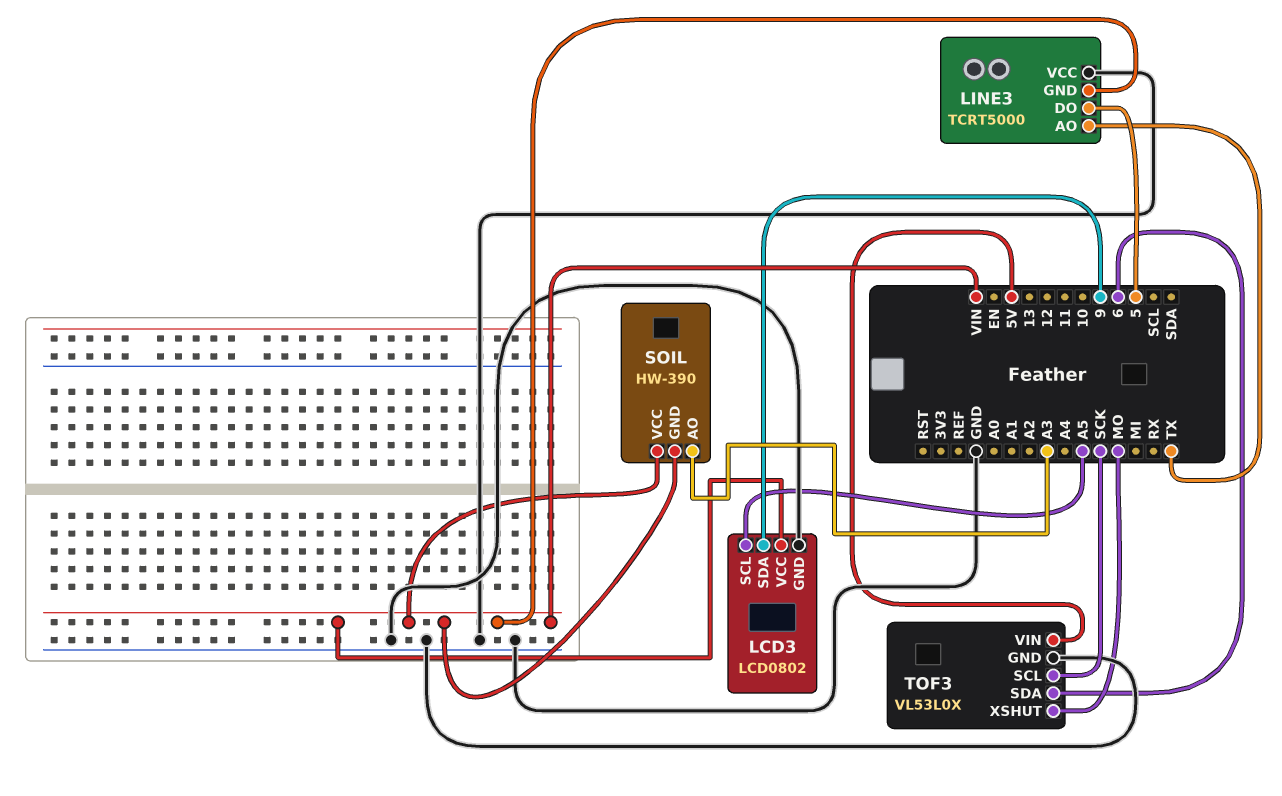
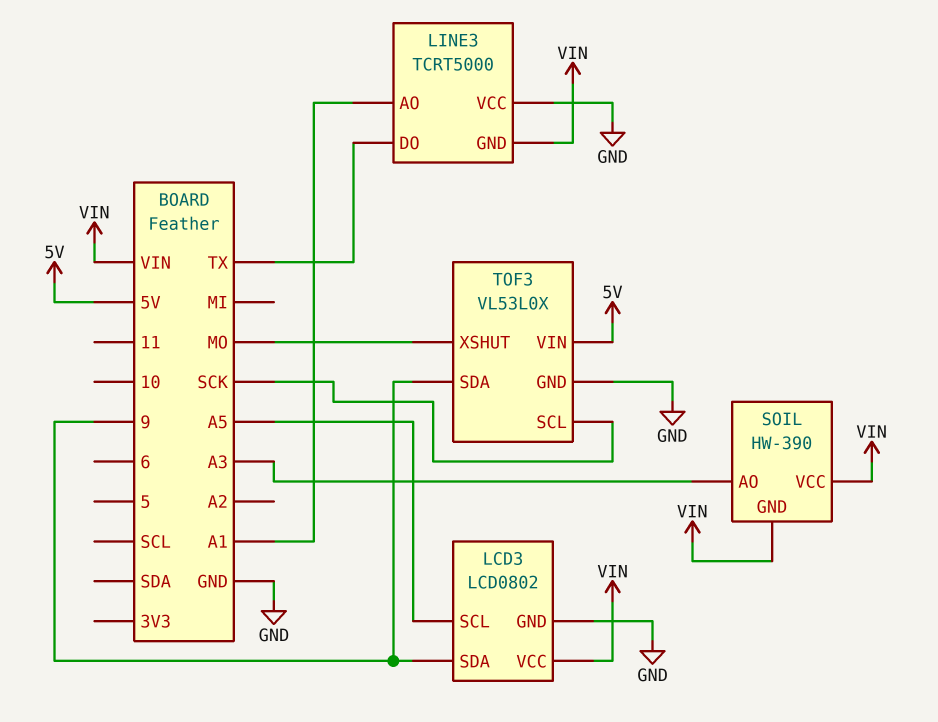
LINE3 pin AO: TX -> A1
LINE3 pin DO: 5 -> TX
TOF3 pin SDA: 6 -> 9

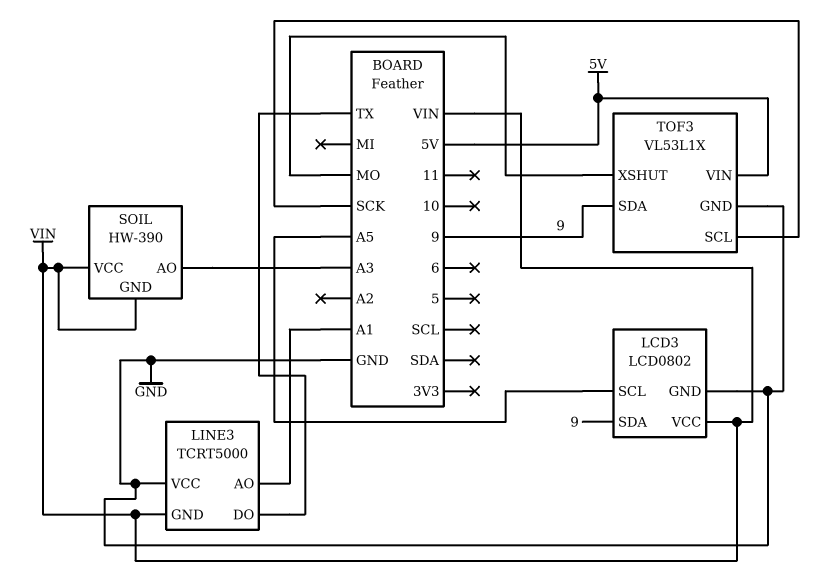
TOF3: VL53L0X -> VL53L1X

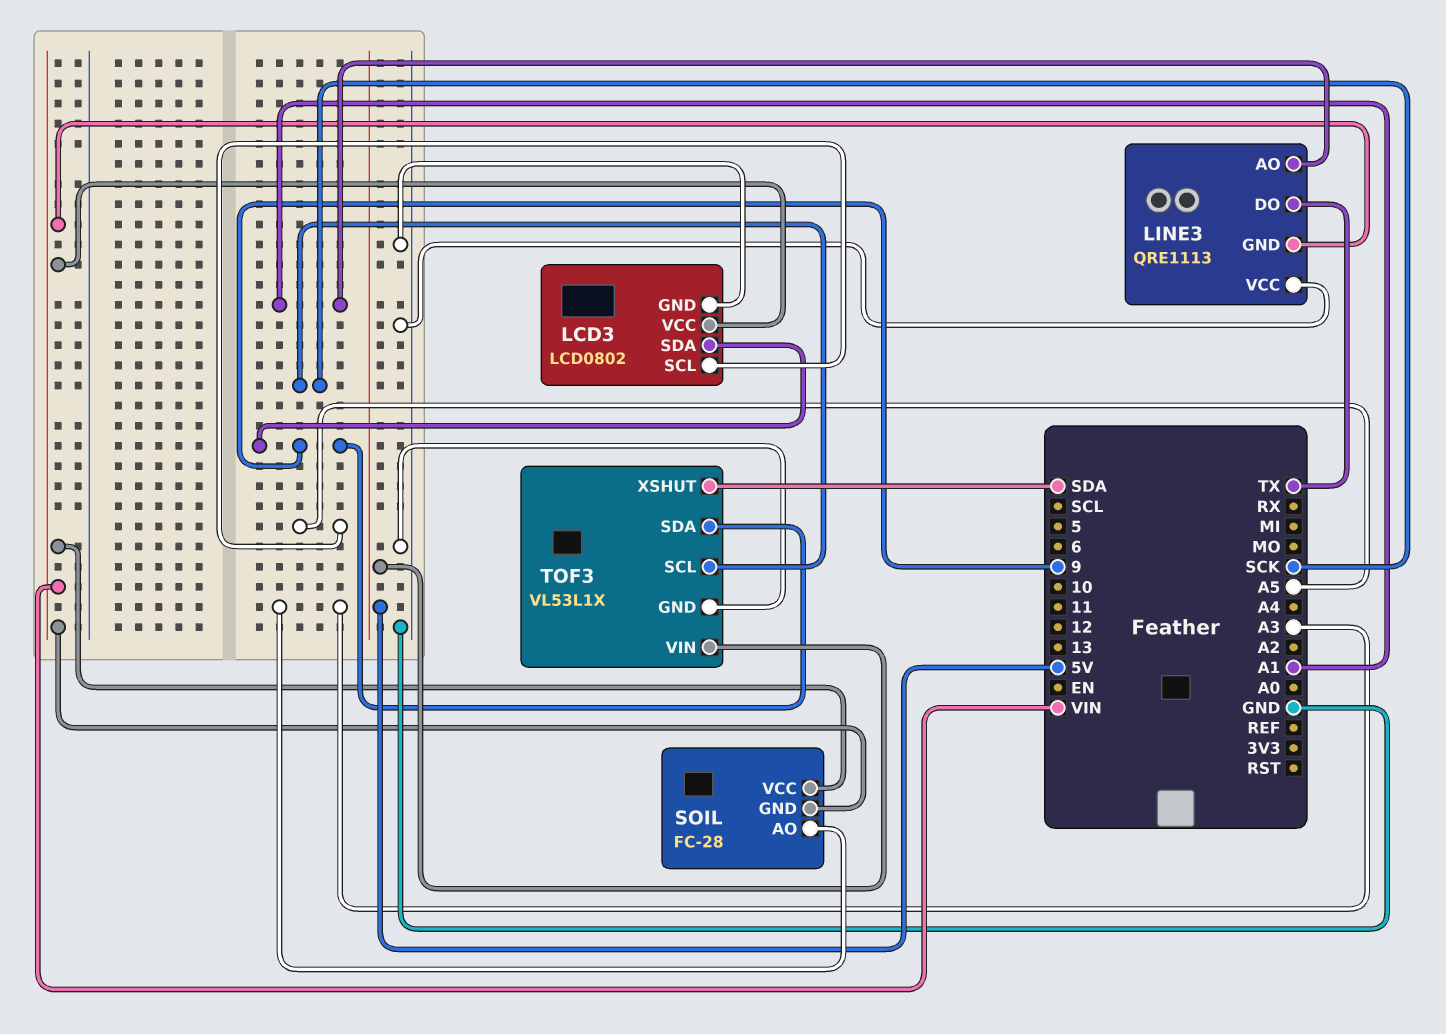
LINE3: TCRT5000 -> QRE1113
SOIL: HW-390 -> FC-28
TOF3 pin XSHUT: MO -> SDA

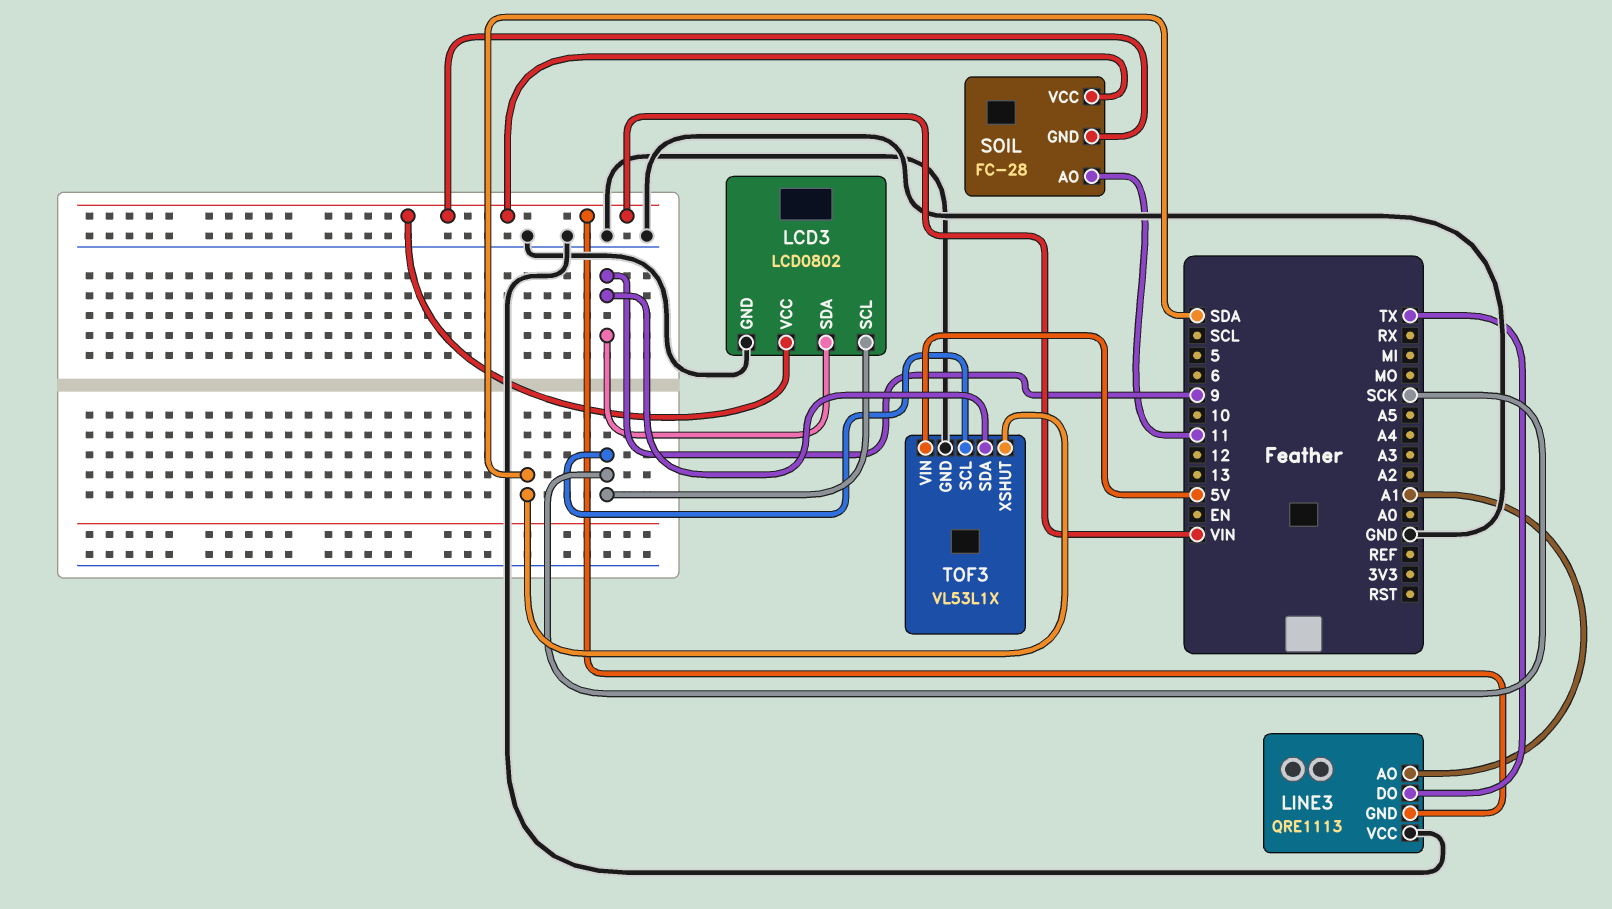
LCD3 pin SCL: A5 -> SCK
SOIL pin AO: A3 -> 11

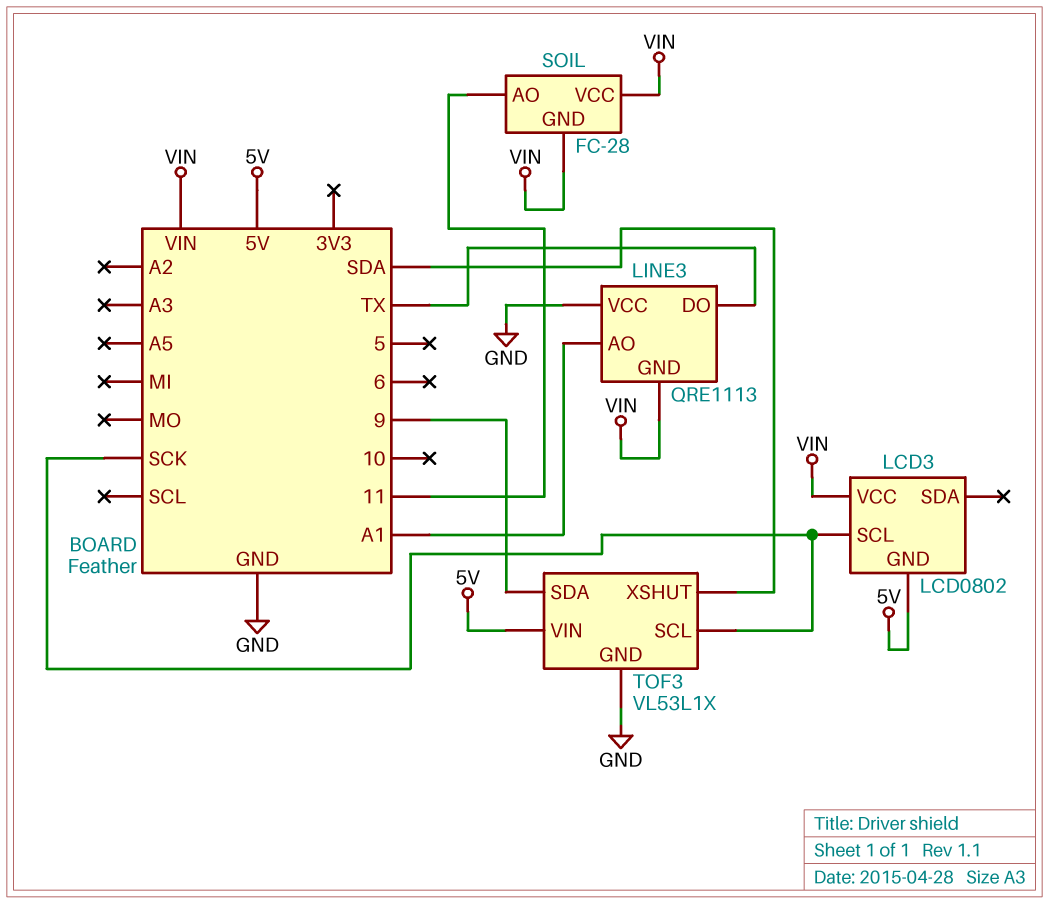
LCD3 pin GND: GND -> 5V
LCD3 pin SDA: 9 -> none

